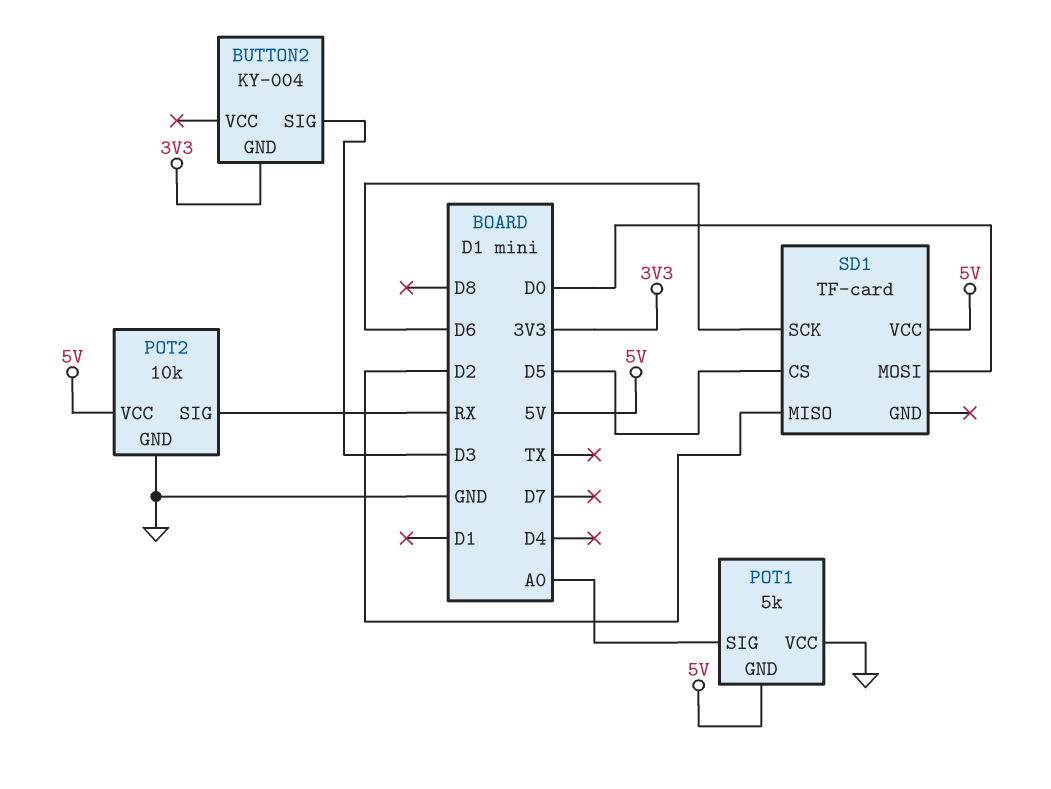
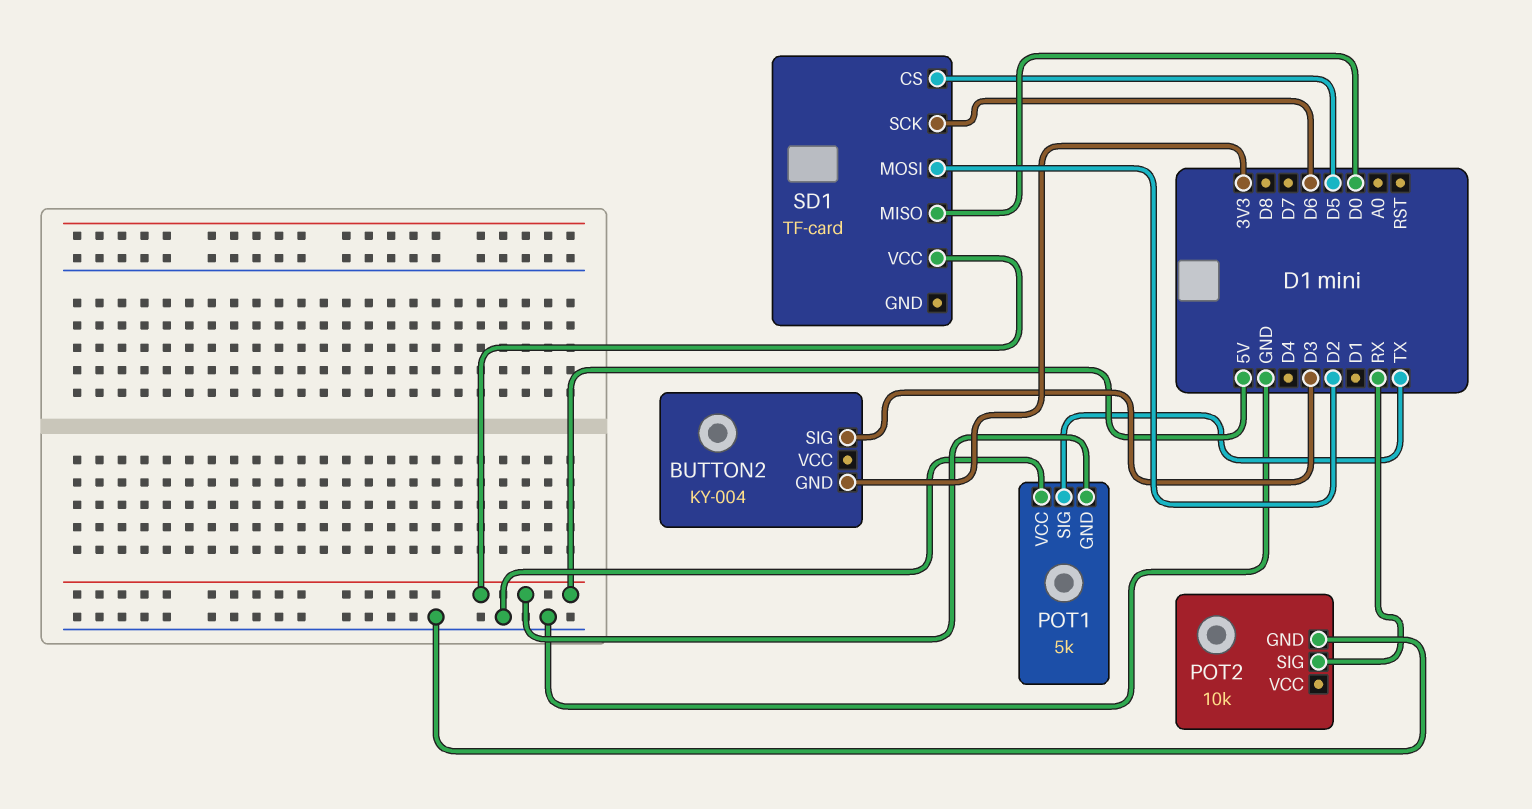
POT1 pin SIG: A0 -> TX
POT2 pin VCC: 5V -> none
SD1 pin MISO: D2 -> D0
SD1 pin MOSI: D0 -> D2

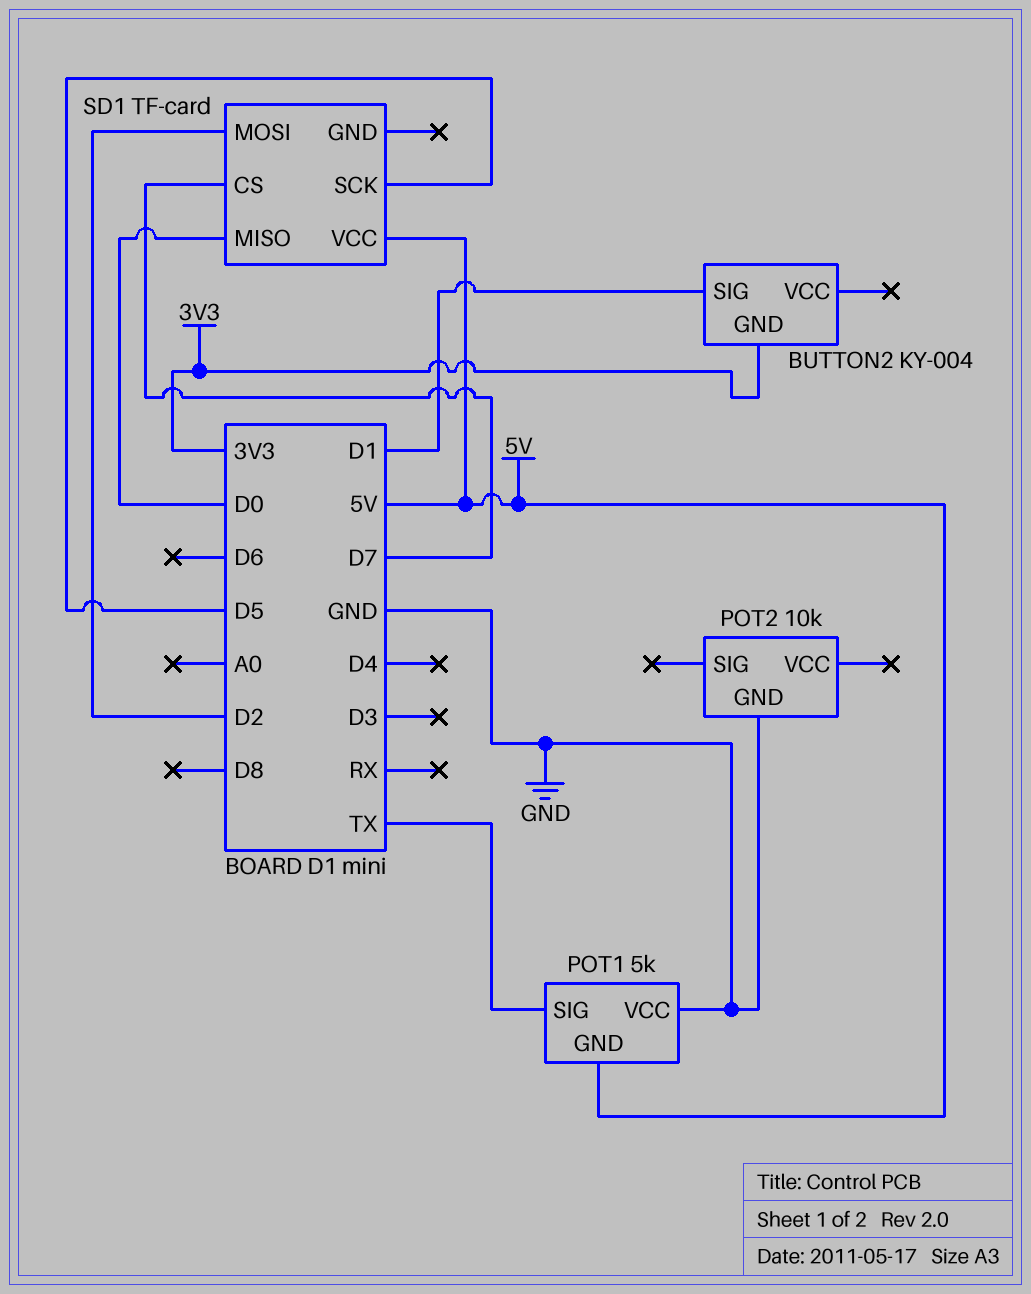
BUTTON2 pin SIG: D3 -> D1
POT2 pin SIG: RX -> none
SD1 pin CS: D5 -> D7
SD1 pin SCK: D6 -> D5

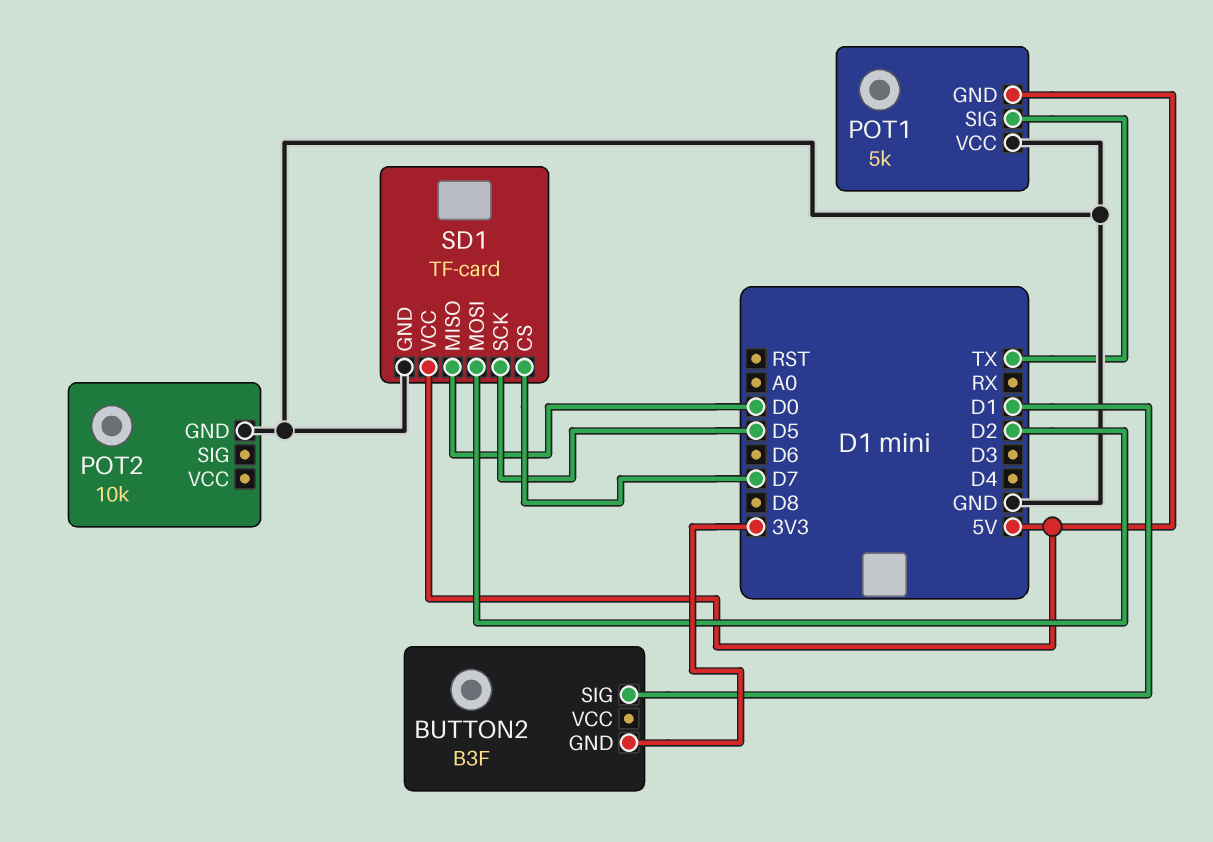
BUTTON2: KY-004 -> B3F
SD1 pin GND: none -> GND

